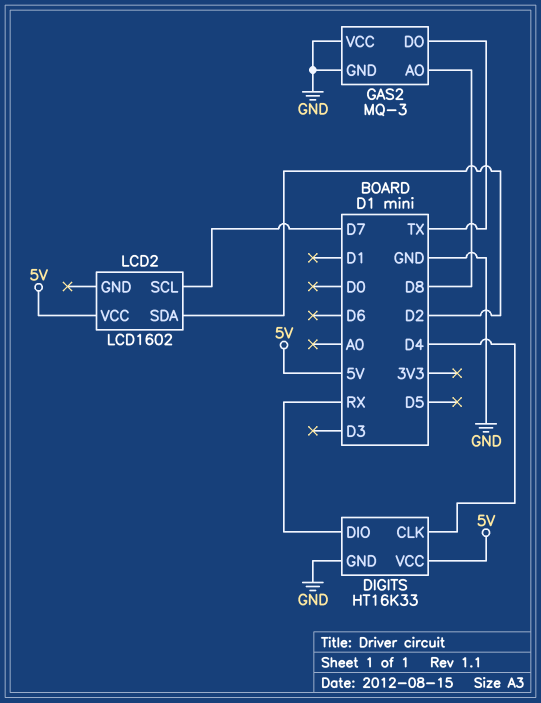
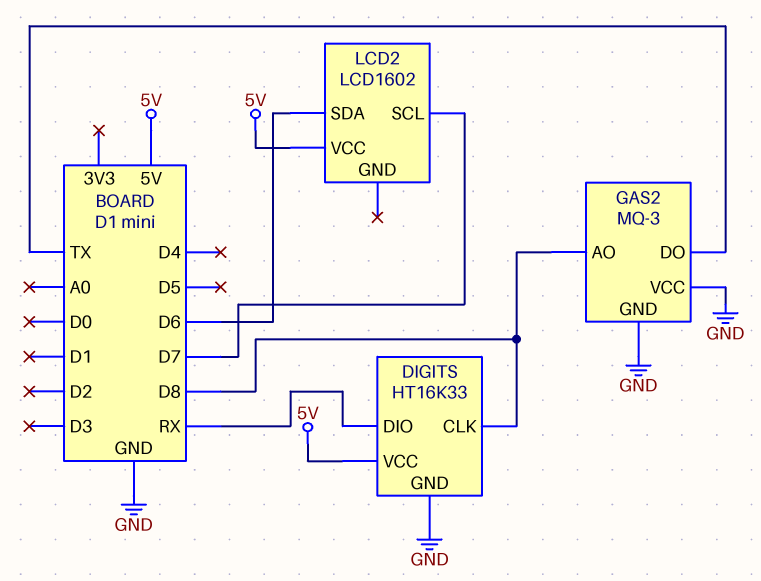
DIGITS pin CLK: D4 -> D8
LCD2 pin SDA: D2 -> D6

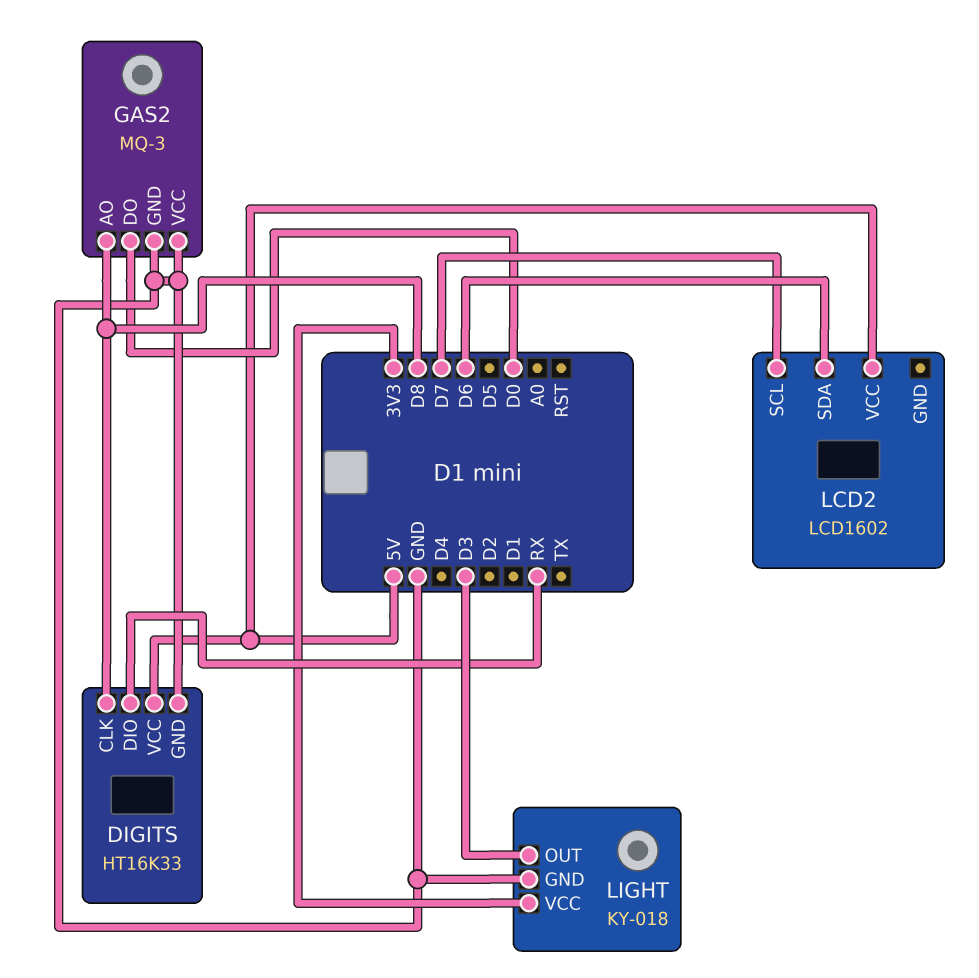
GAS2 pin DO: TX -> D0
LIGHT: none -> KY-018
LIGHT pin GND: none -> GND
LIGHT pin OUT: none -> D3
LIGHT pin VCC: none -> 3V3

